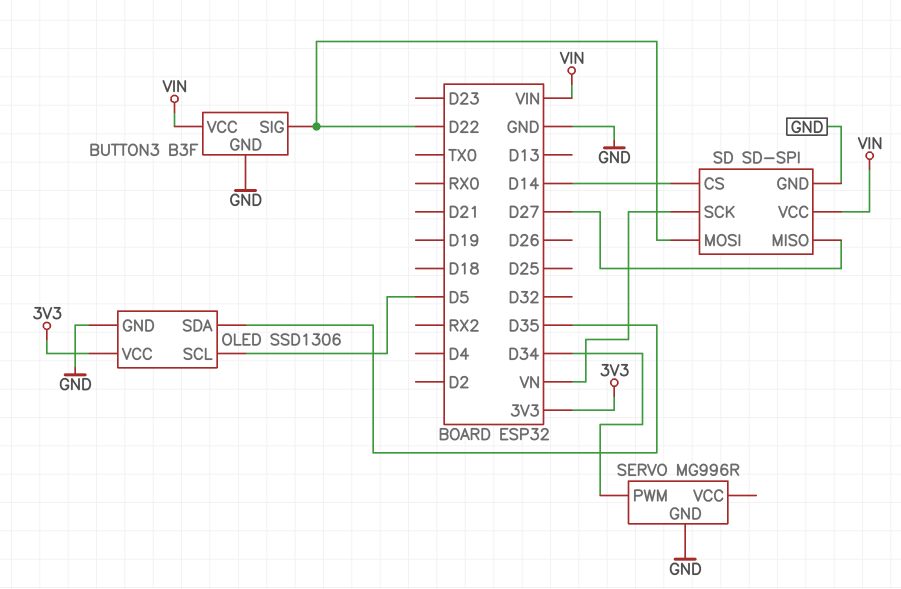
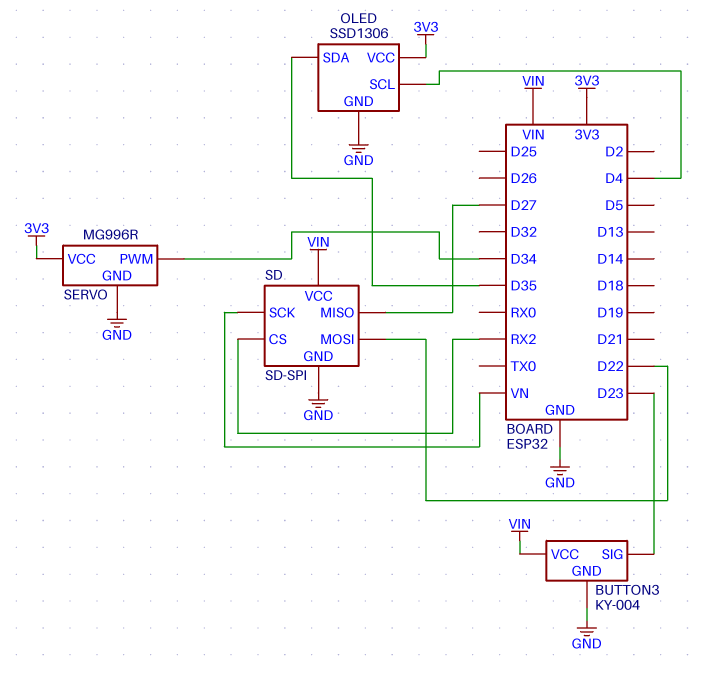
BUTTON3: B3F -> KY-004
BUTTON3 pin SIG: D22 -> D23
OLED pin SCL: D5 -> D4
SD pin CS: D14 -> RX2
SERVO pin VCC: none -> 3V3

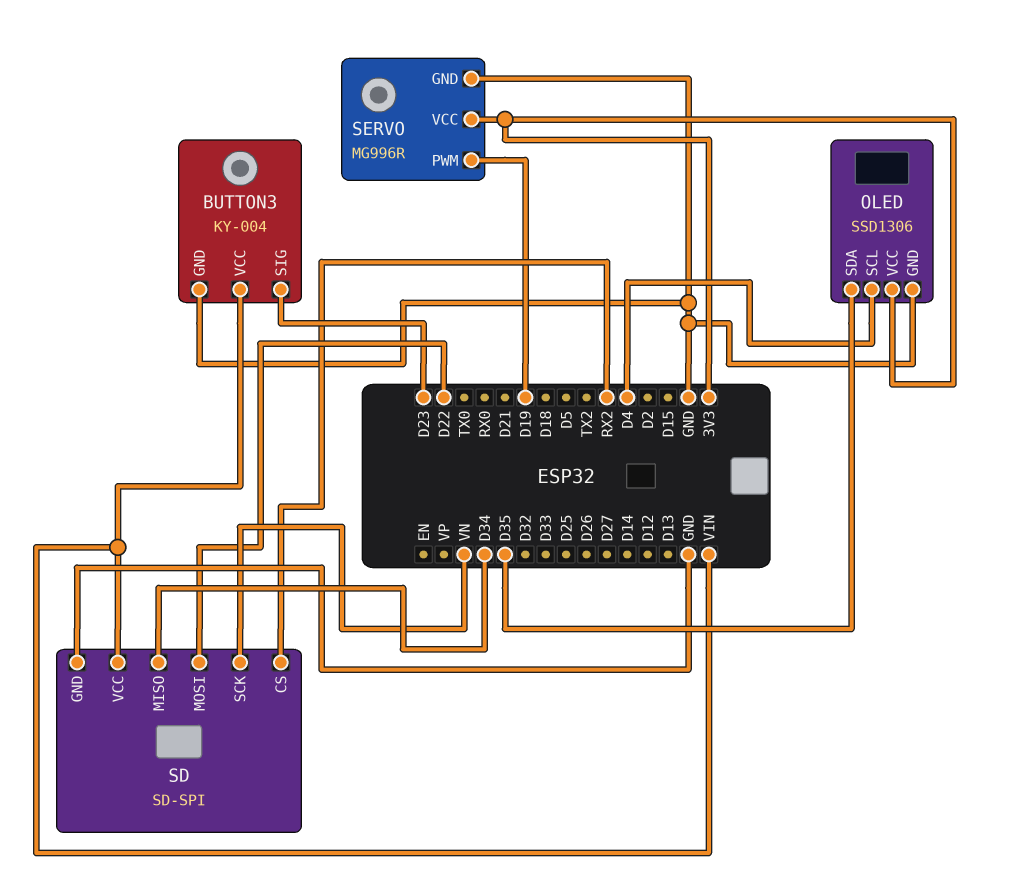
SD pin MISO: D27 -> D34
SERVO pin PWM: D34 -> D19

